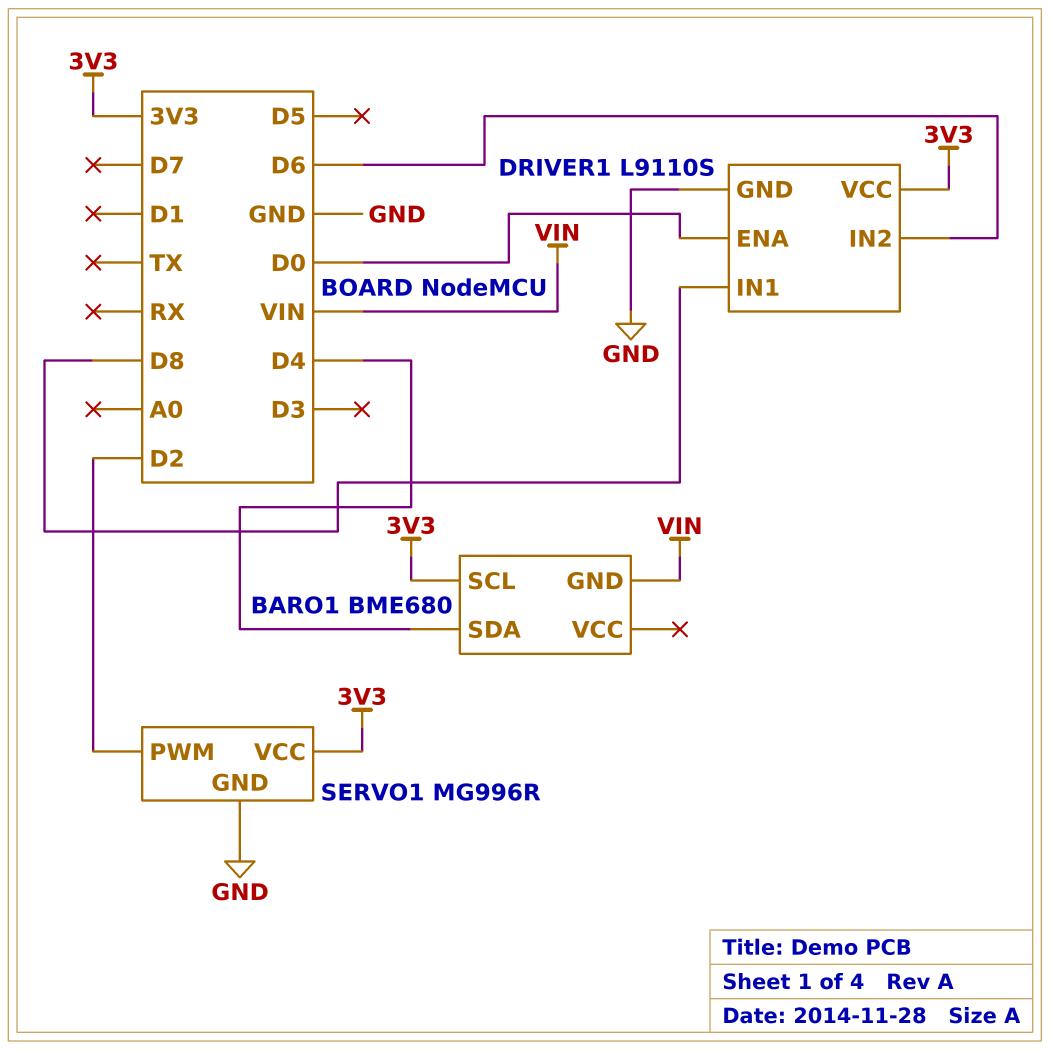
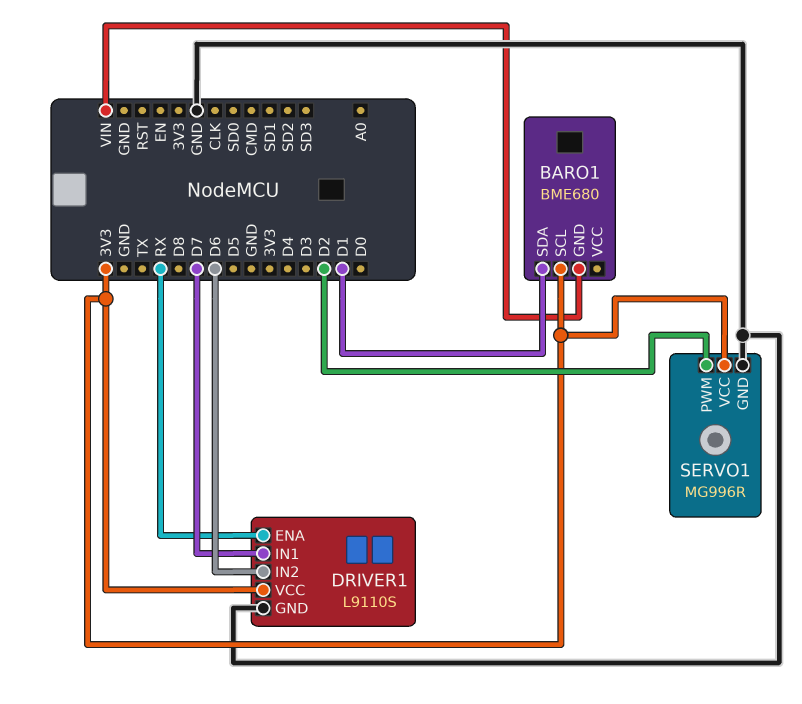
BARO1 pin SDA: D4 -> D1
DRIVER1 pin ENA: D0 -> RX
DRIVER1 pin IN1: D8 -> D7

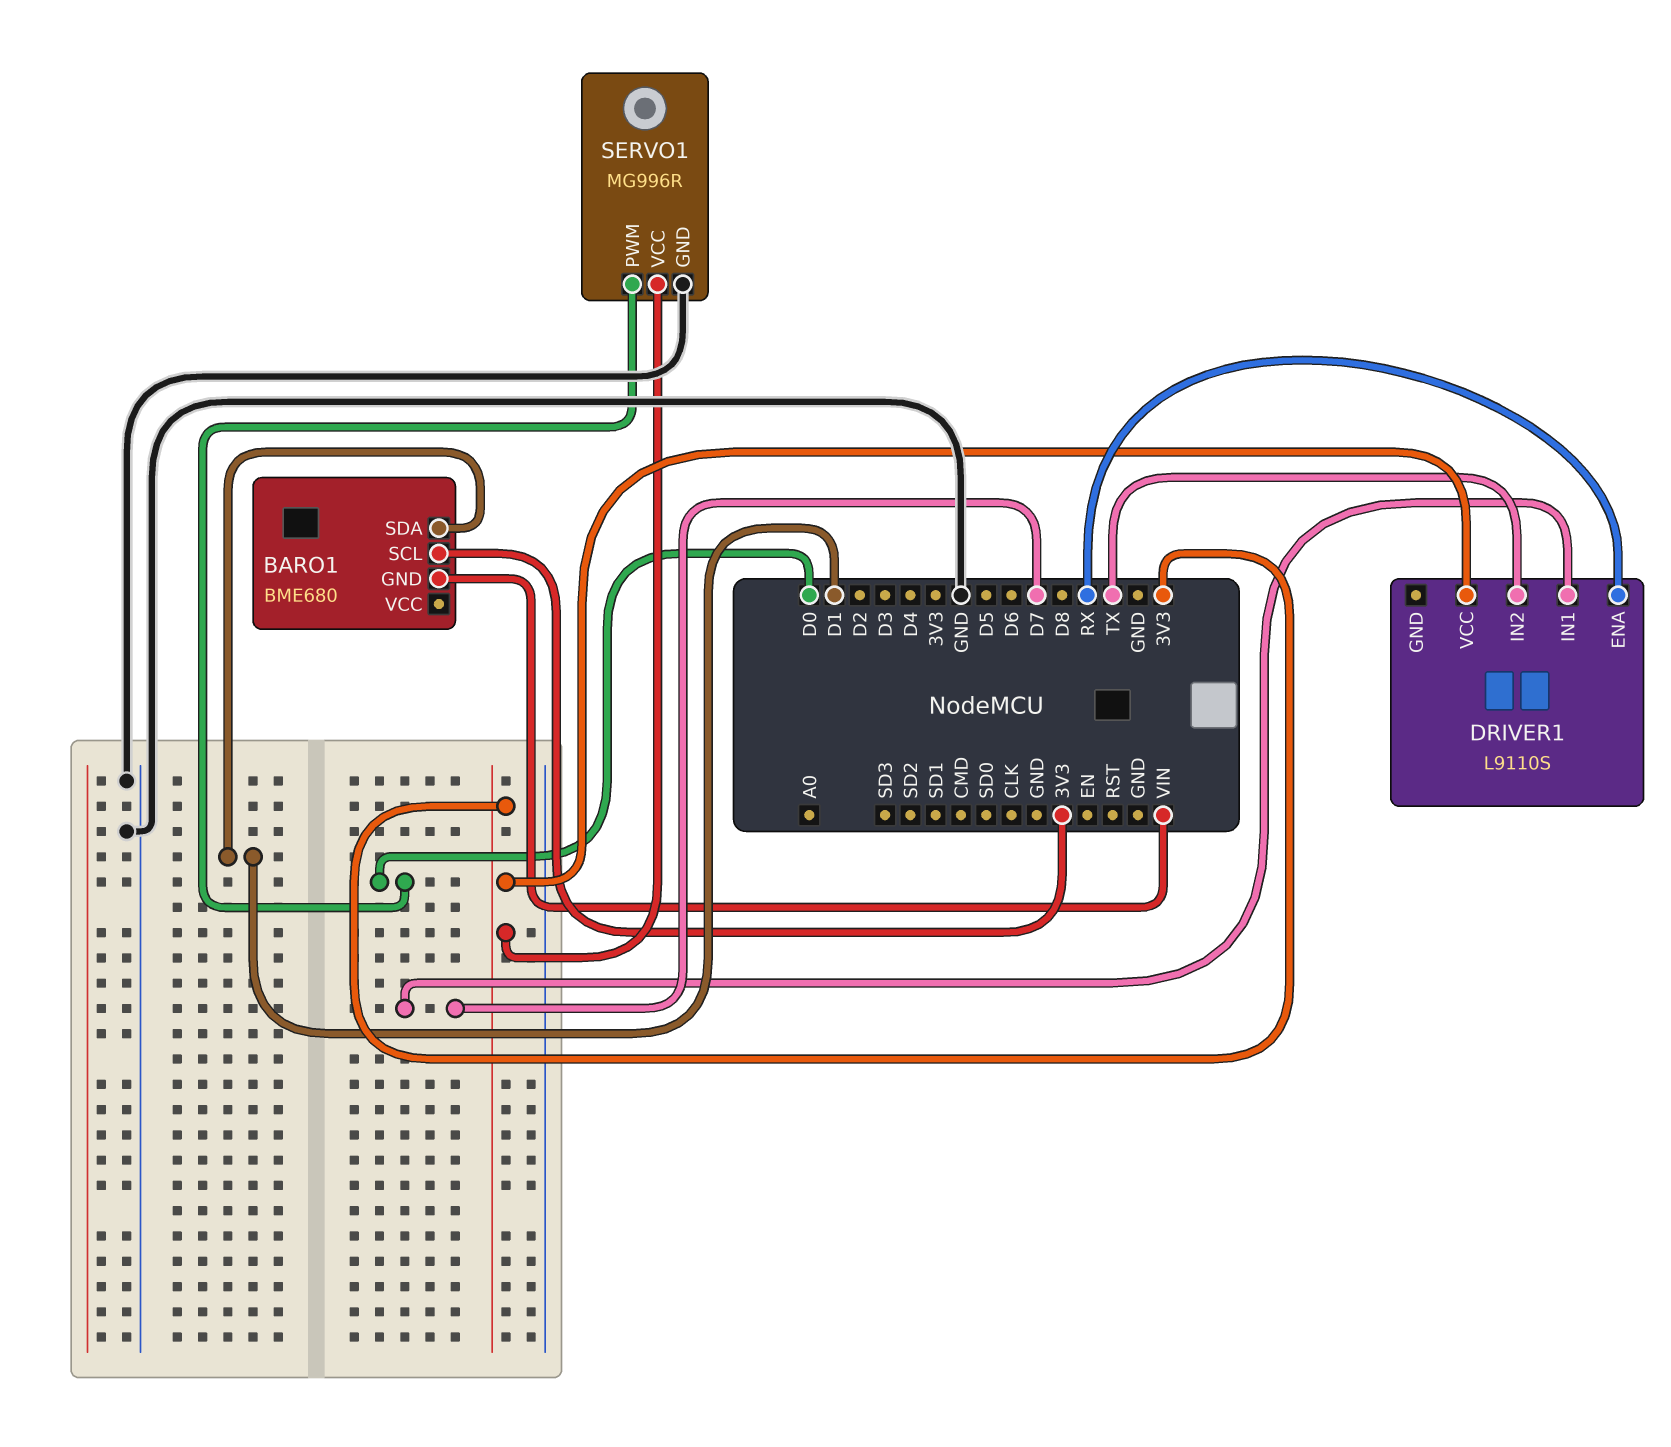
DRIVER1 pin GND: GND -> none
DRIVER1 pin IN2: D6 -> TX
SERVO1 pin PWM: D2 -> D0

